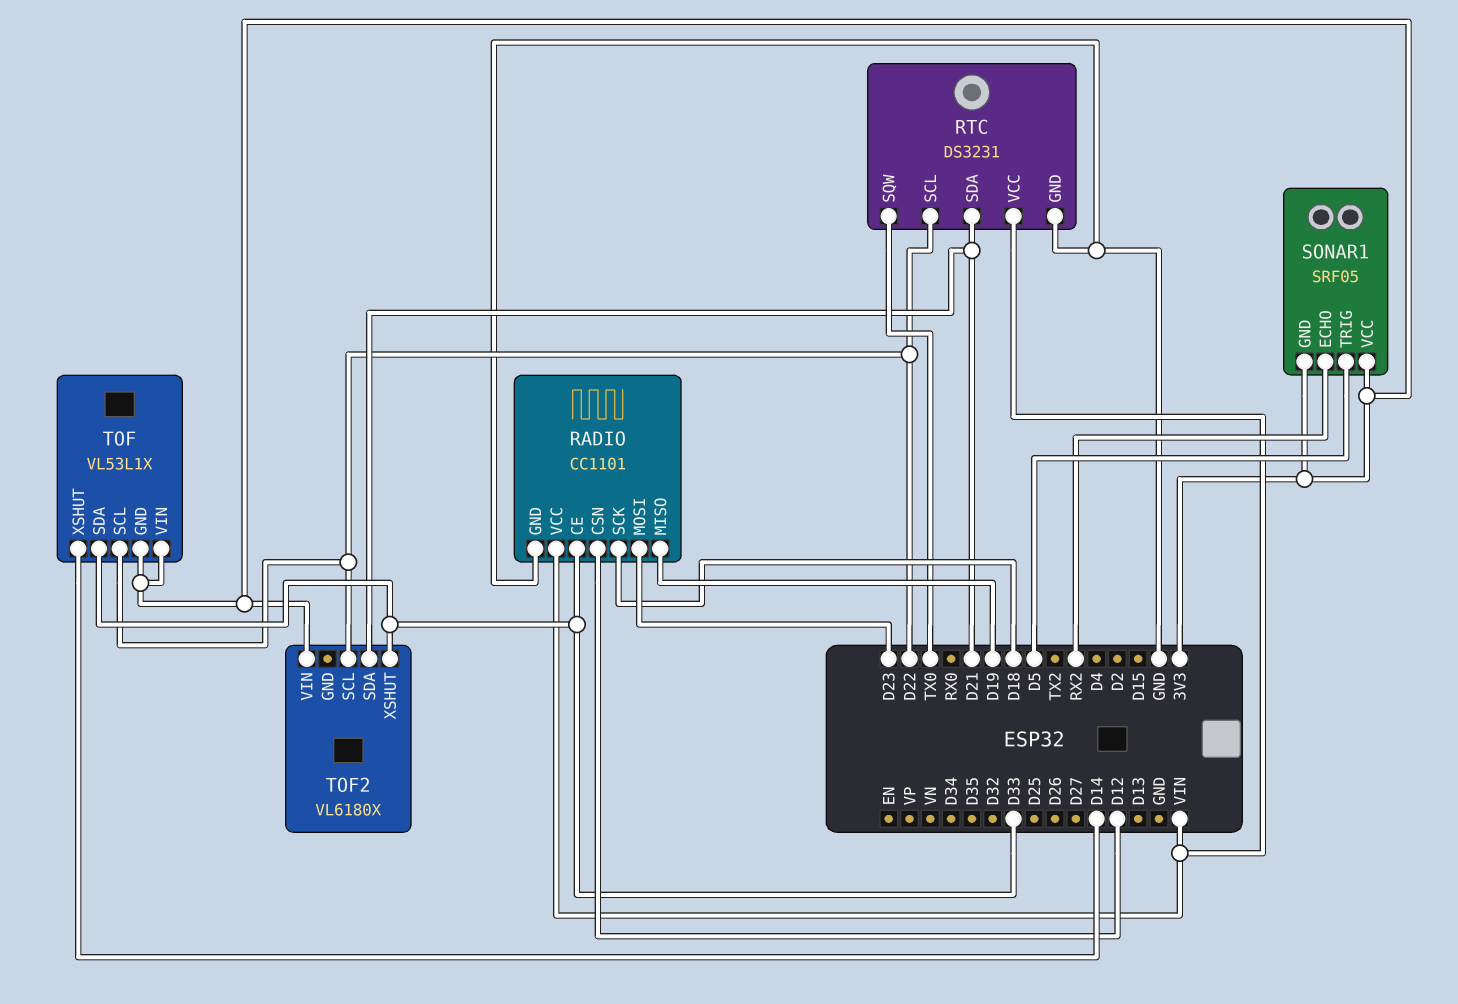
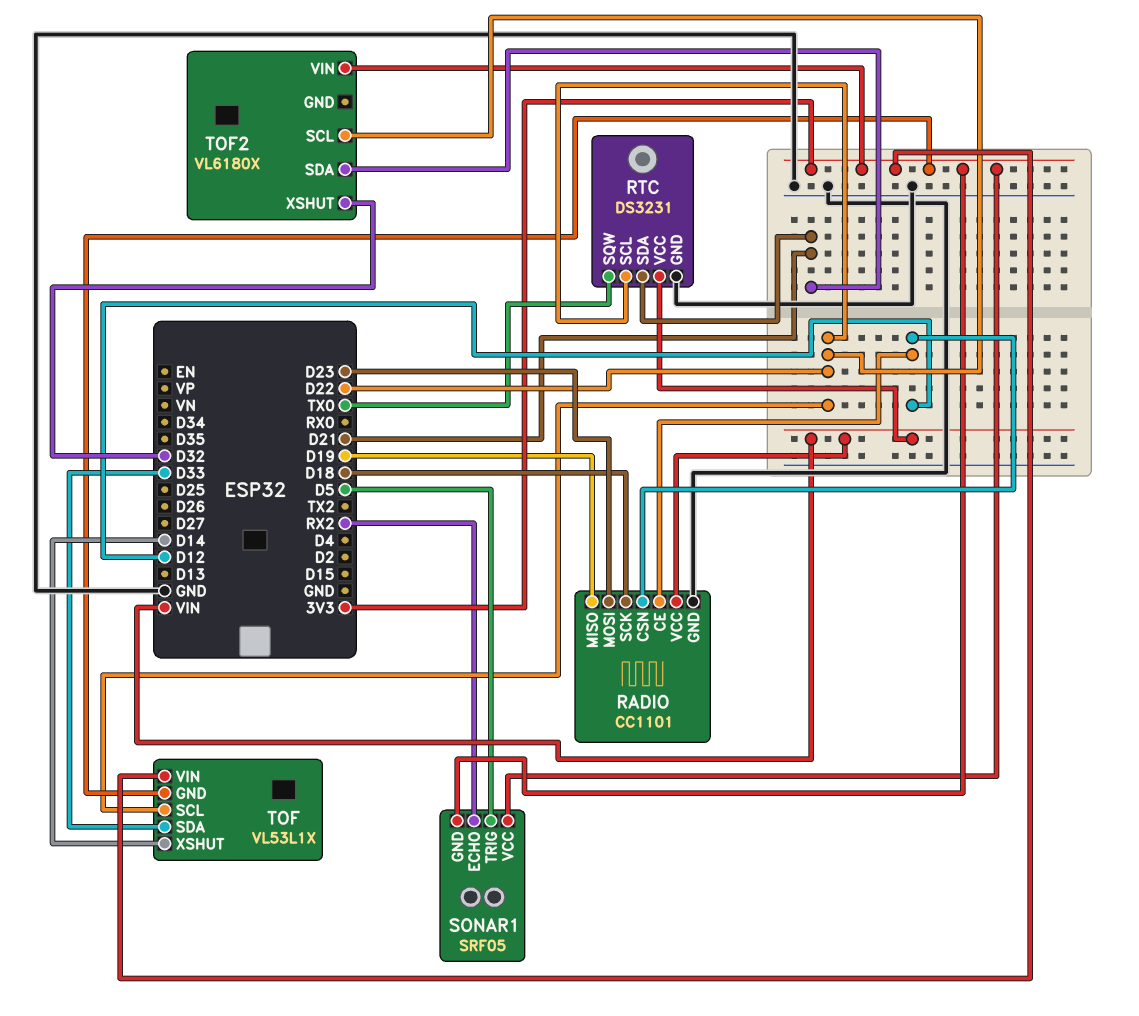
RADIO pin CE: D33 -> D12
TOF2 pin XSHUT: D33 -> D32

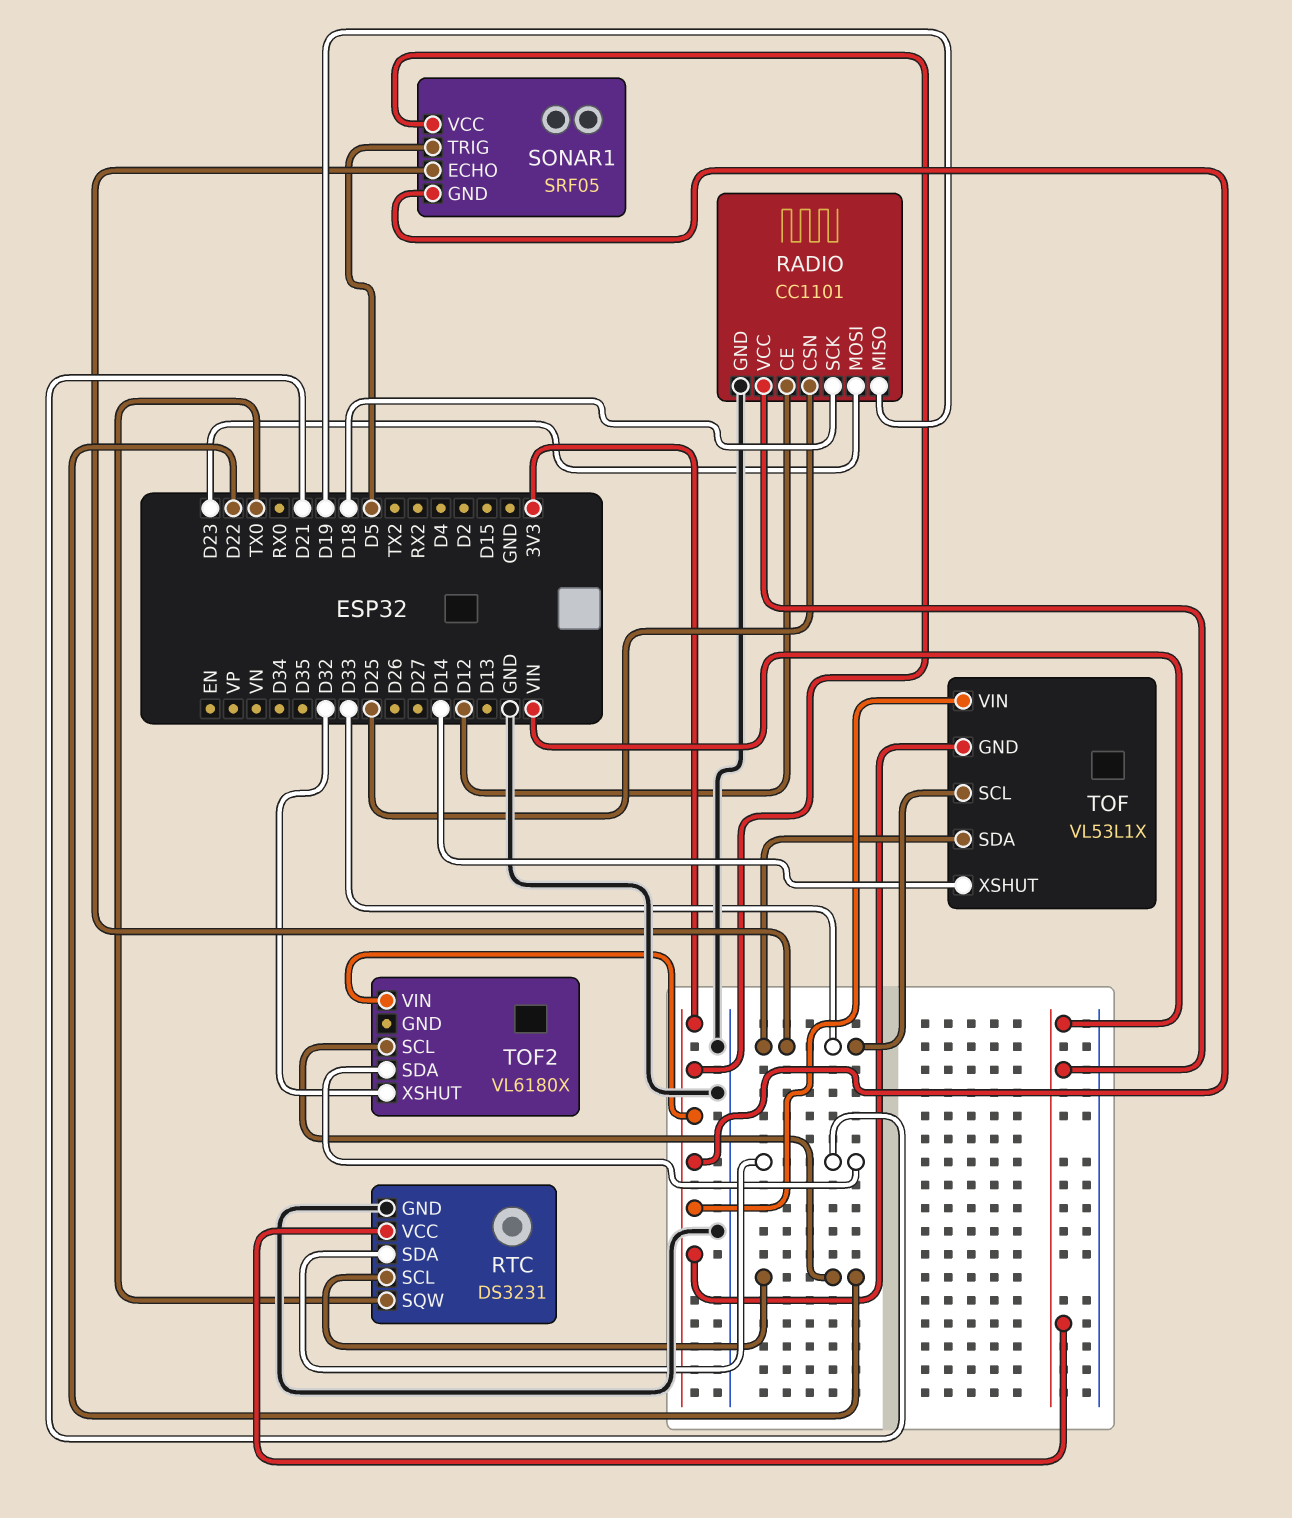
RADIO pin CSN: D12 -> D25
SONAR1 pin ECHO: RX2 -> D33
TOF pin SCL: D22 -> D33

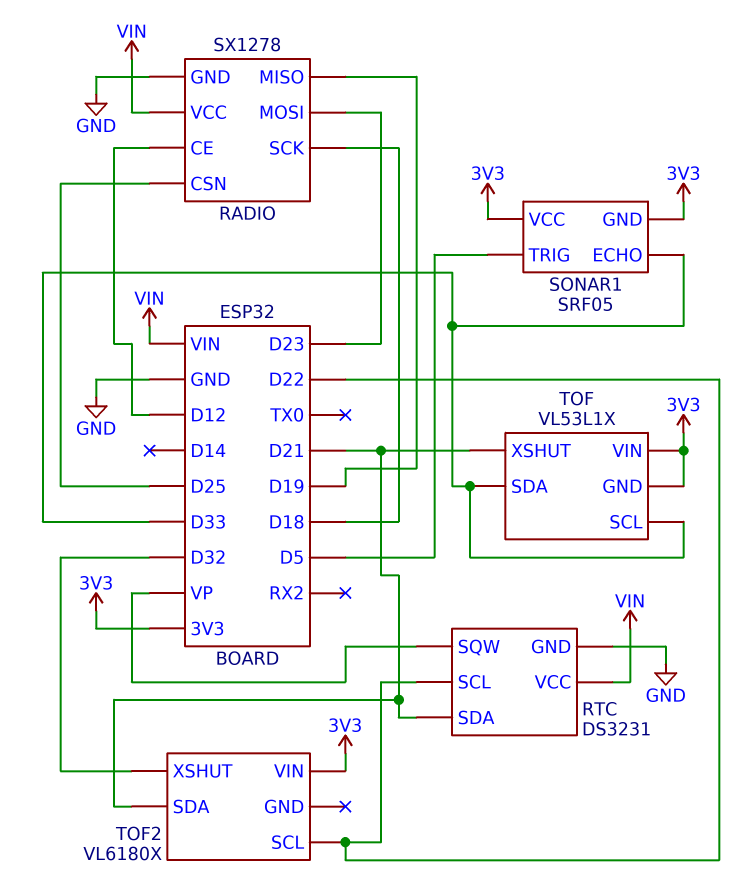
RADIO: CC1101 -> SX1278
RTC pin SQW: TX0 -> VP
TOF pin XSHUT: D14 -> D21

